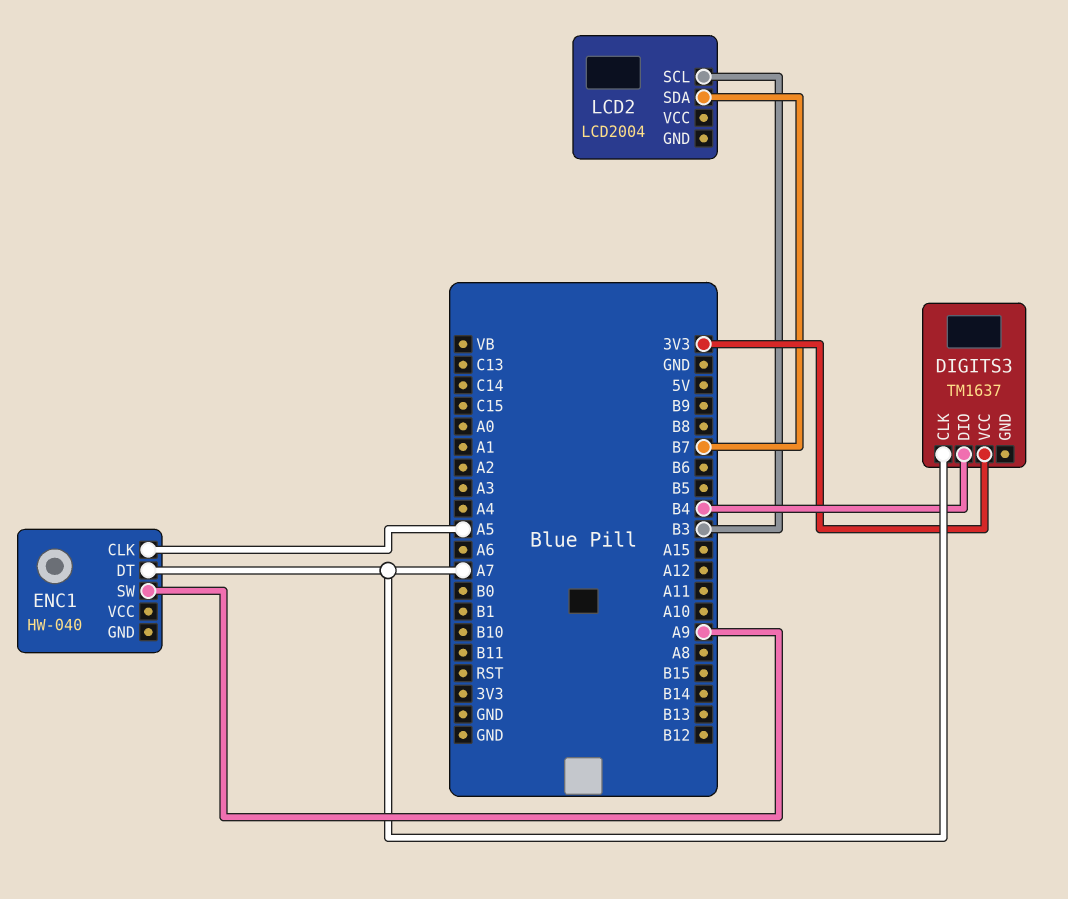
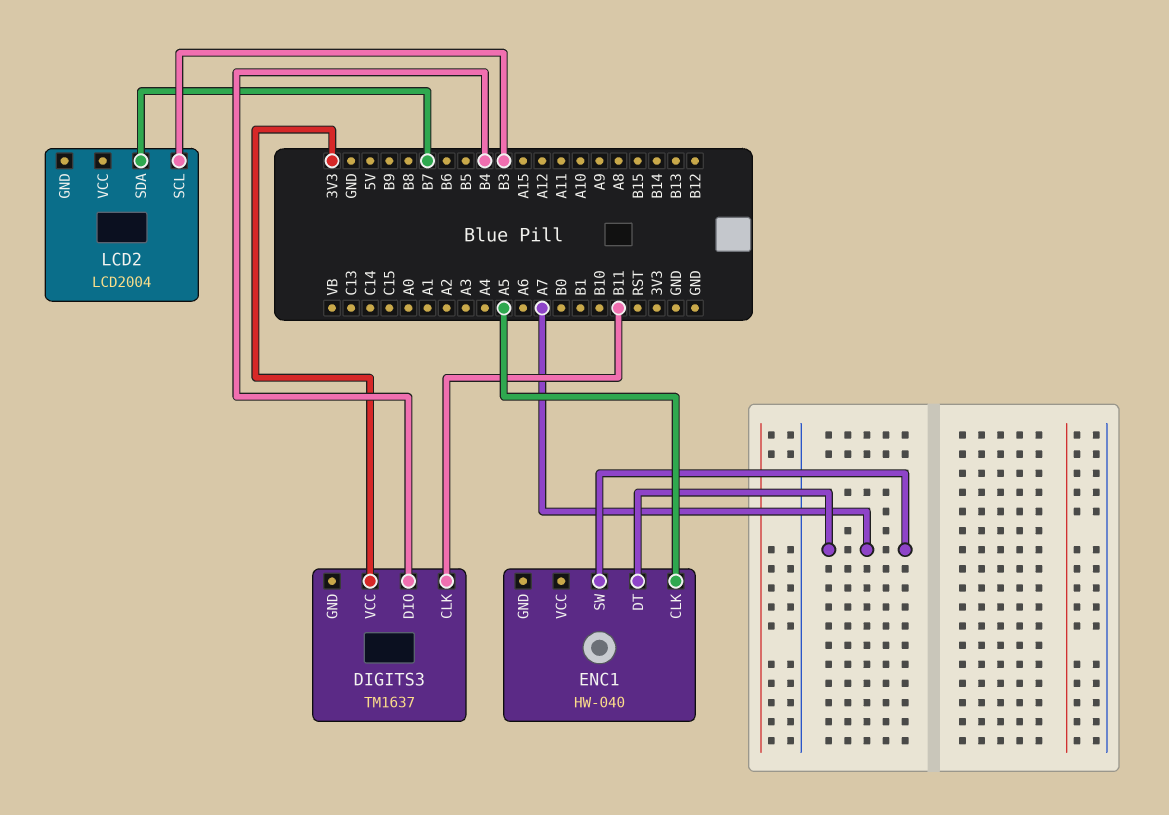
DIGITS3 pin CLK: A7 -> B11
ENC1 pin SW: A9 -> A7

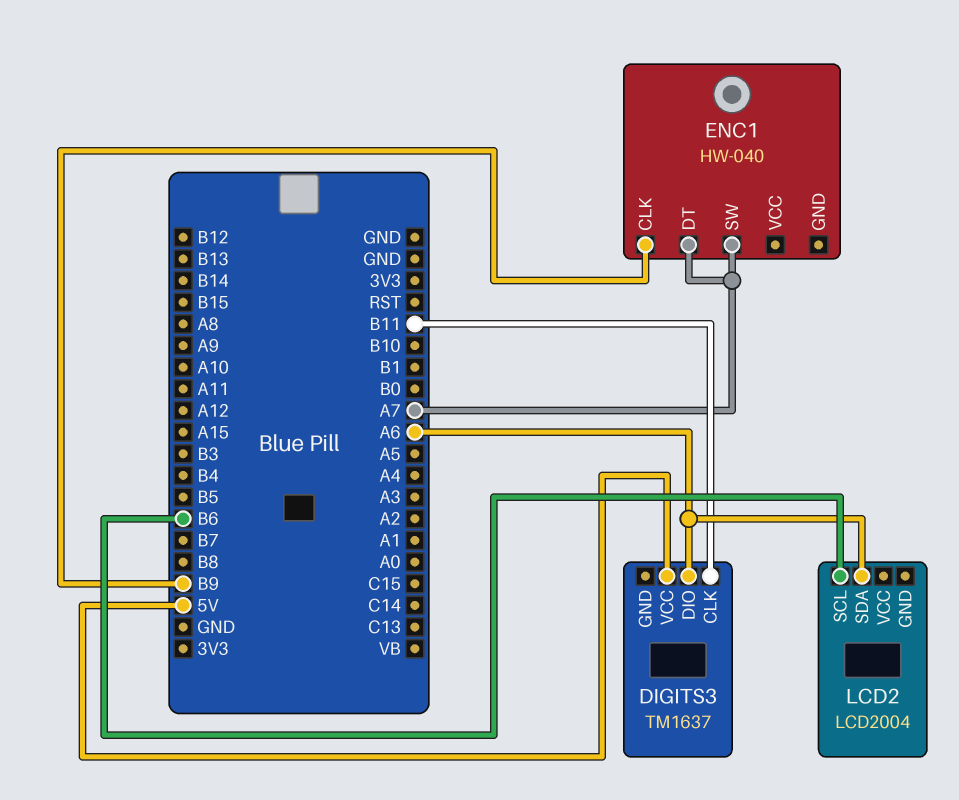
DIGITS3 pin DIO: B4 -> A6
DIGITS3 pin VCC: 3V3 -> 5V
ENC1 pin CLK: A5 -> B9
LCD2 pin SCL: B3 -> B6
LCD2 pin SDA: B7 -> A6

